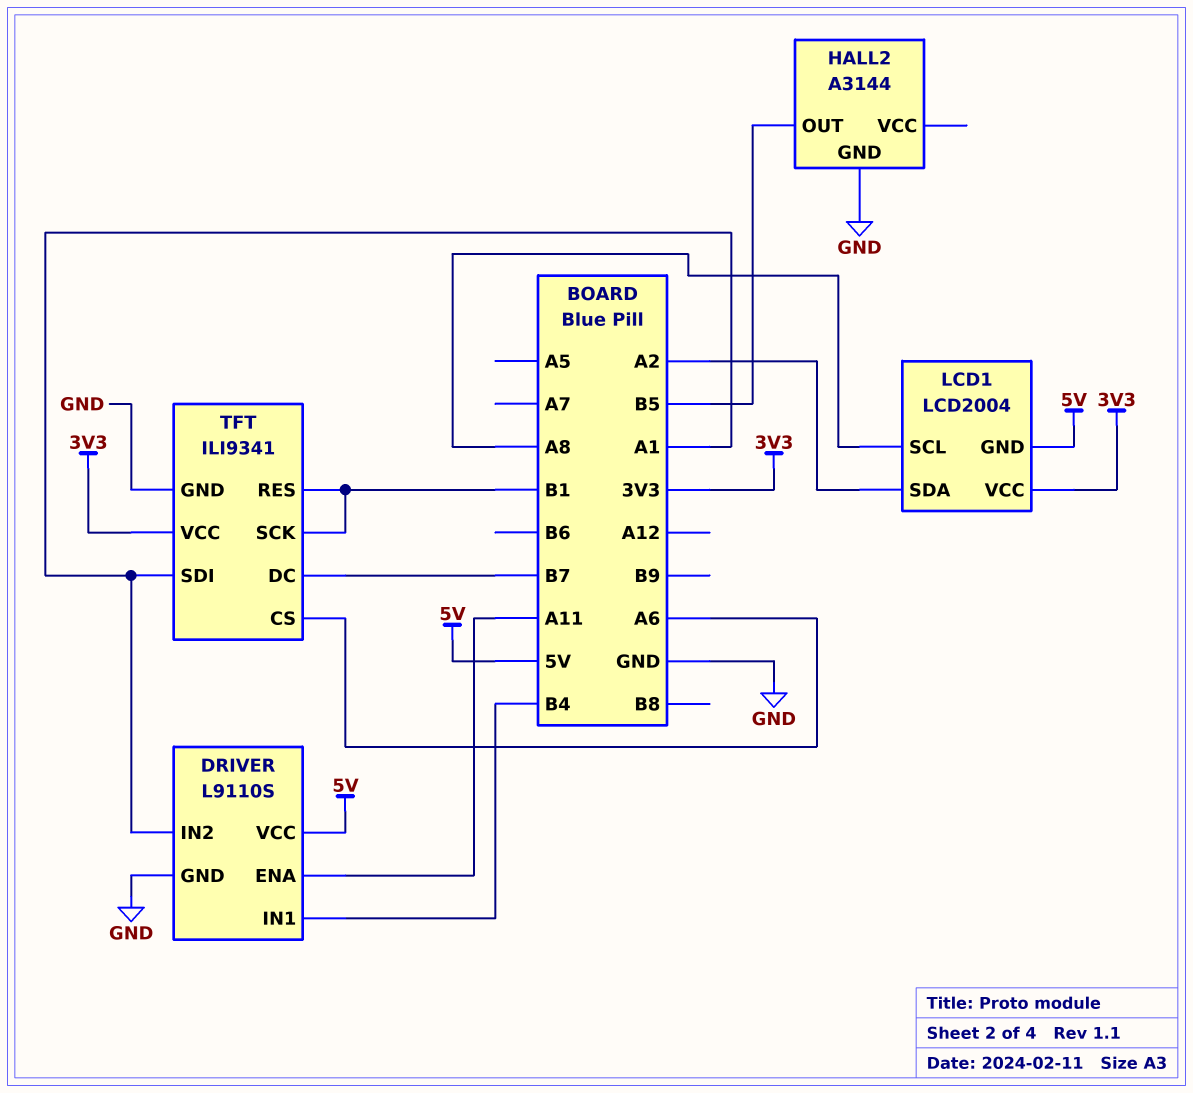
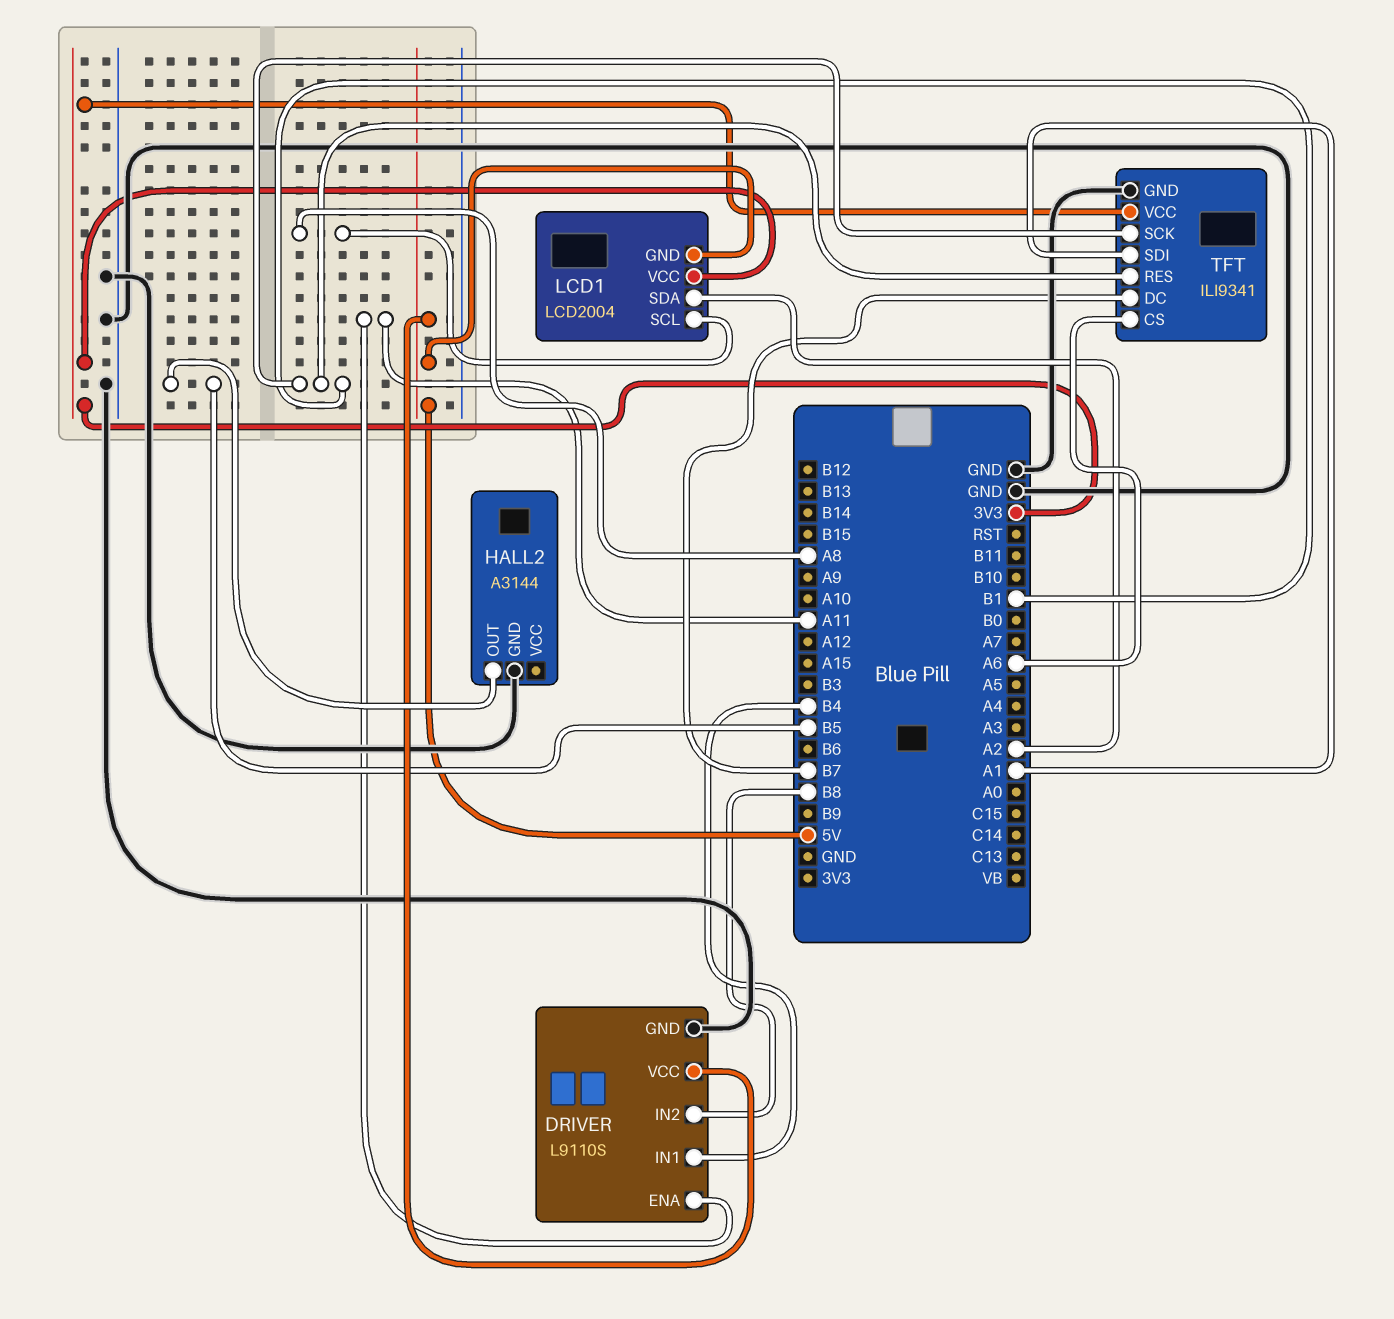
DRIVER pin IN2: A1 -> B8

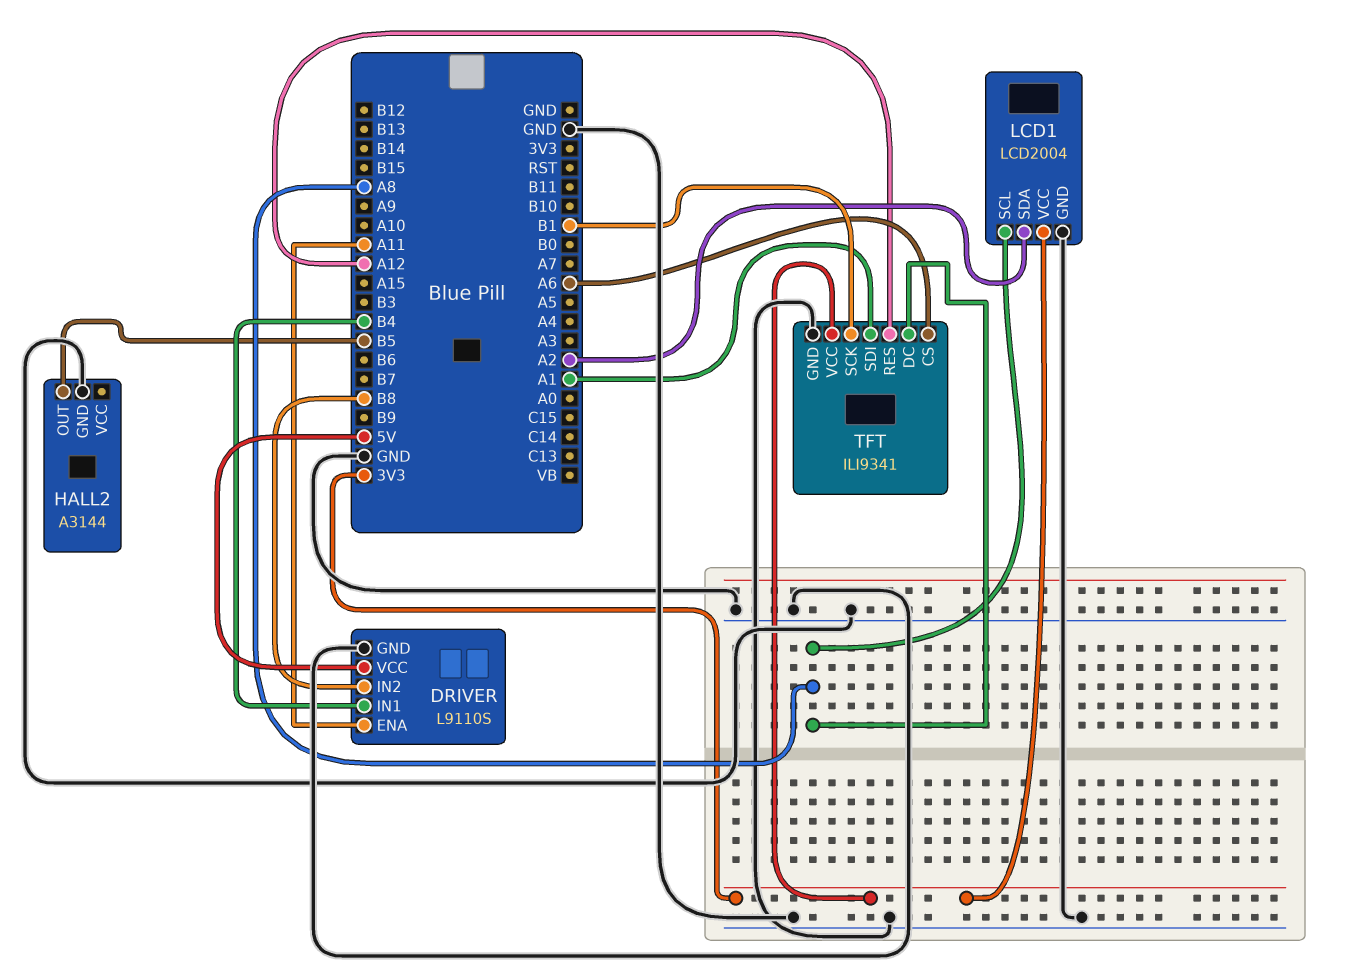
LCD1 pin GND: 5V -> GND
TFT pin DC: B7 -> A8
TFT pin RES: B1 -> A12

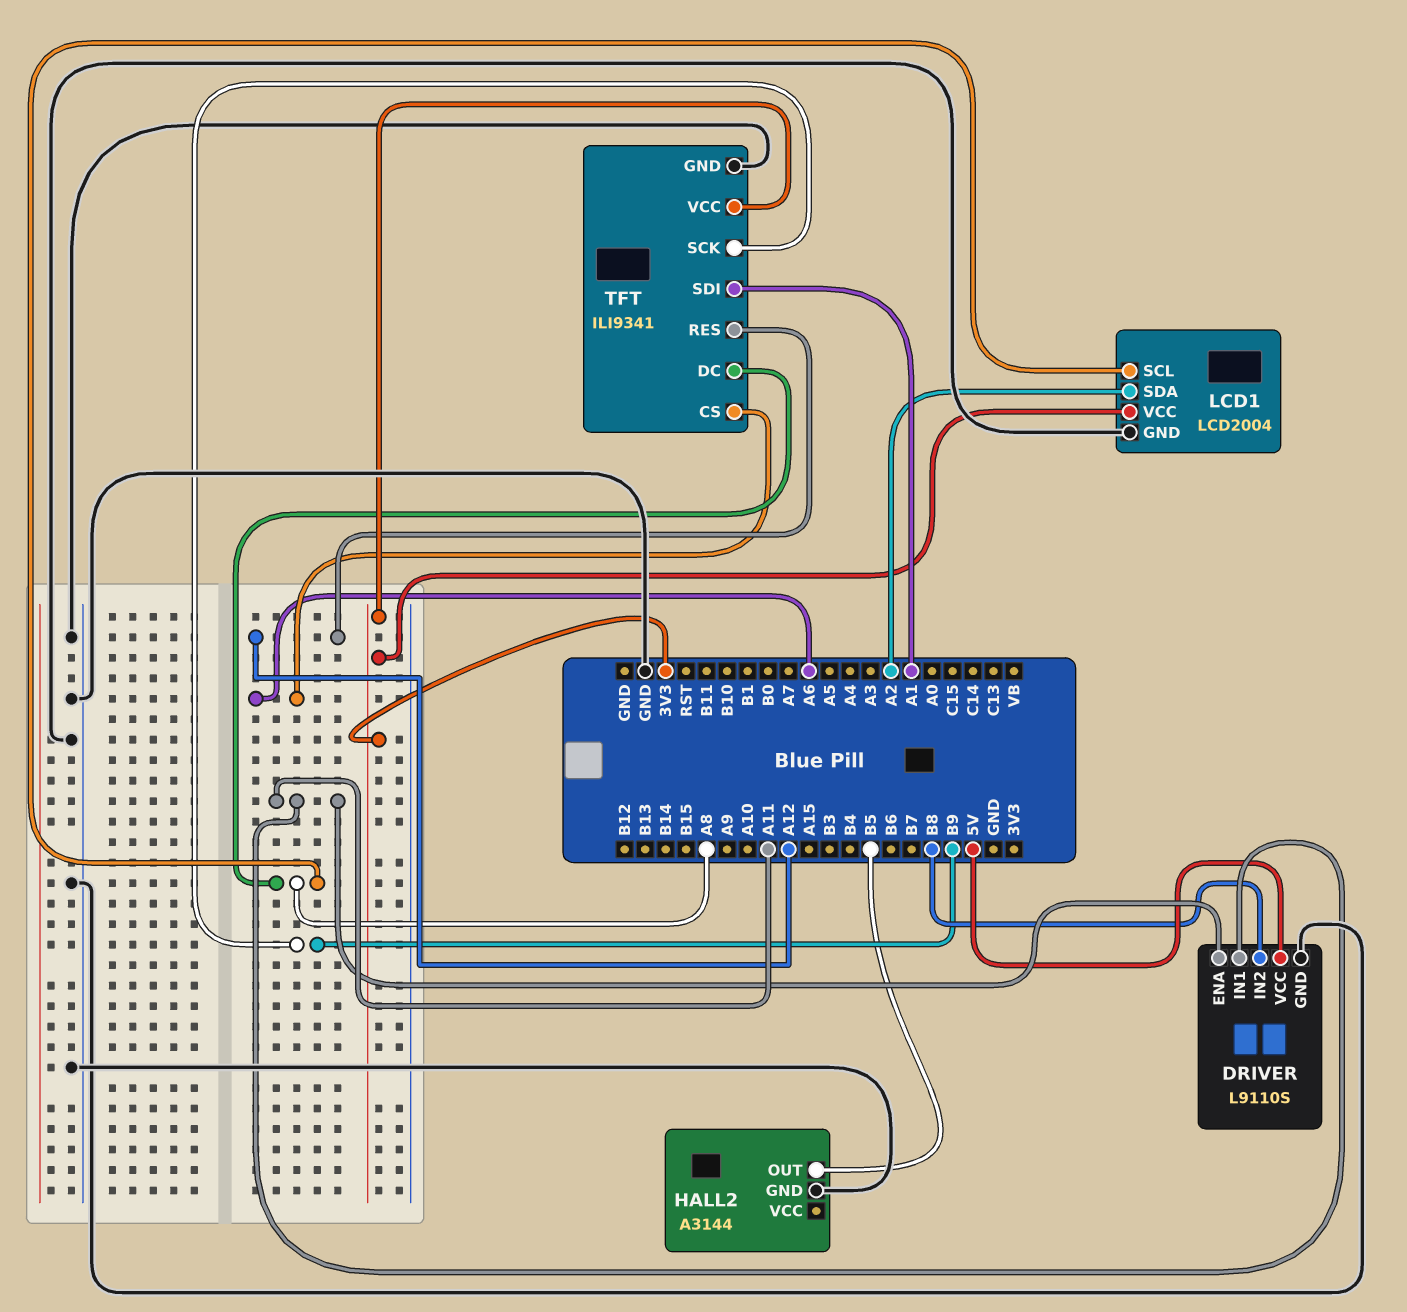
DRIVER pin IN1: B4 -> A11
TFT pin SCK: B1 -> B9

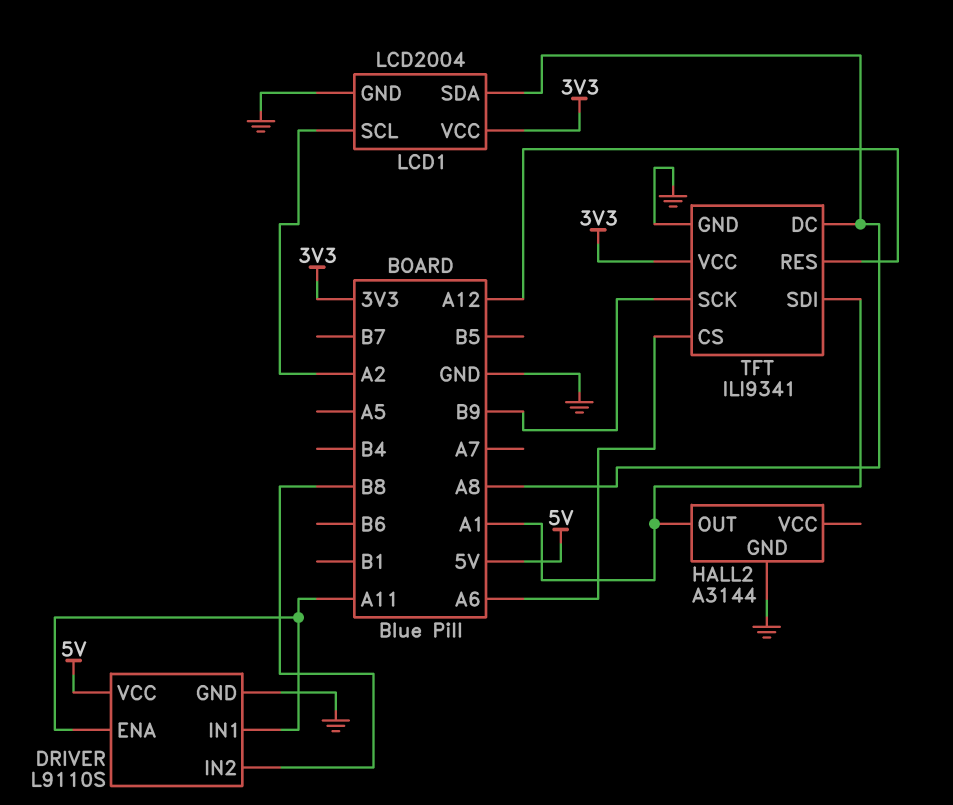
HALL2 pin OUT: B5 -> A1
LCD1 pin SCL: A8 -> A2
LCD1 pin SDA: A2 -> A8

